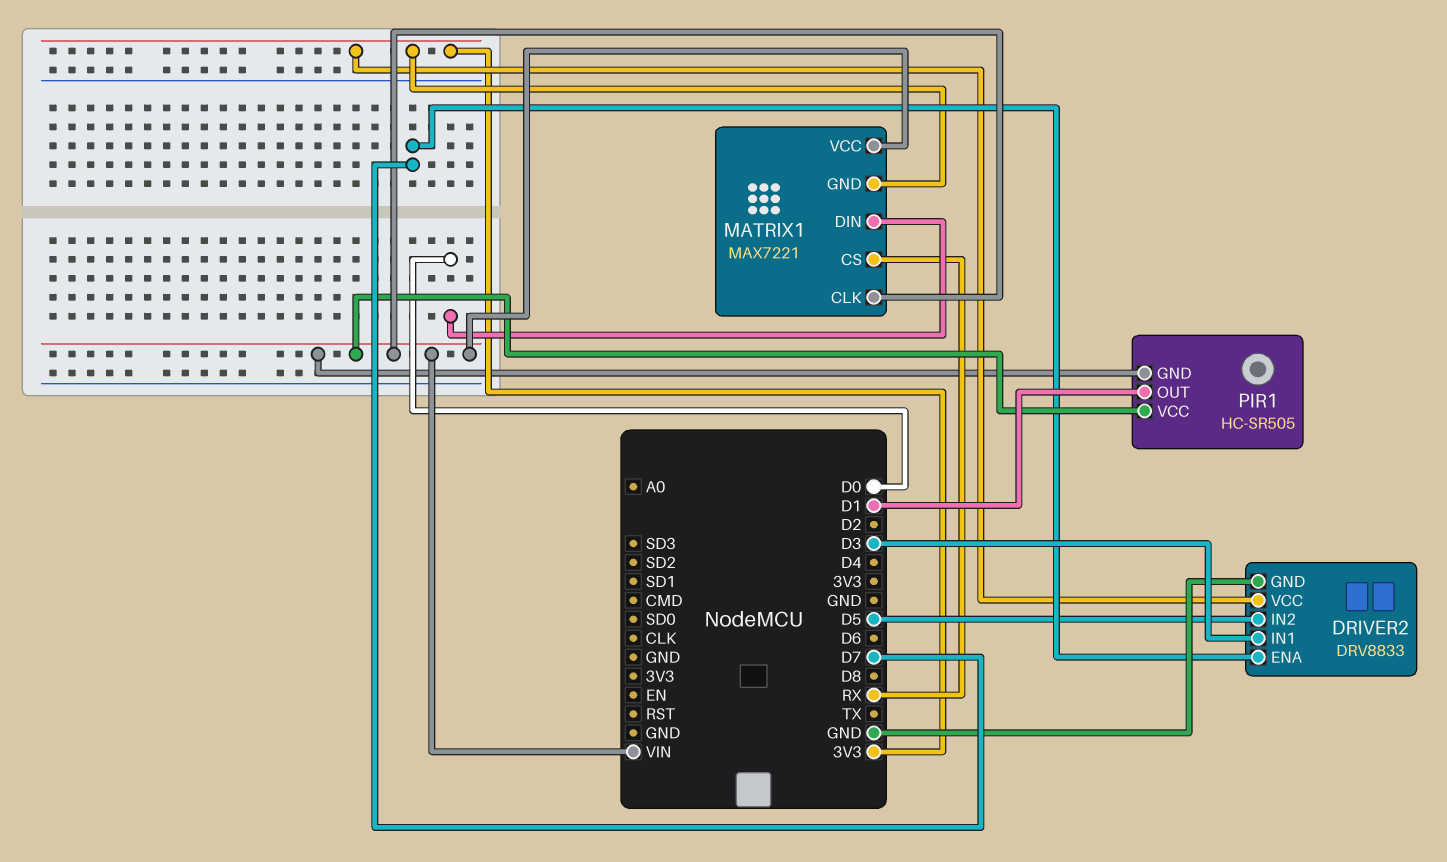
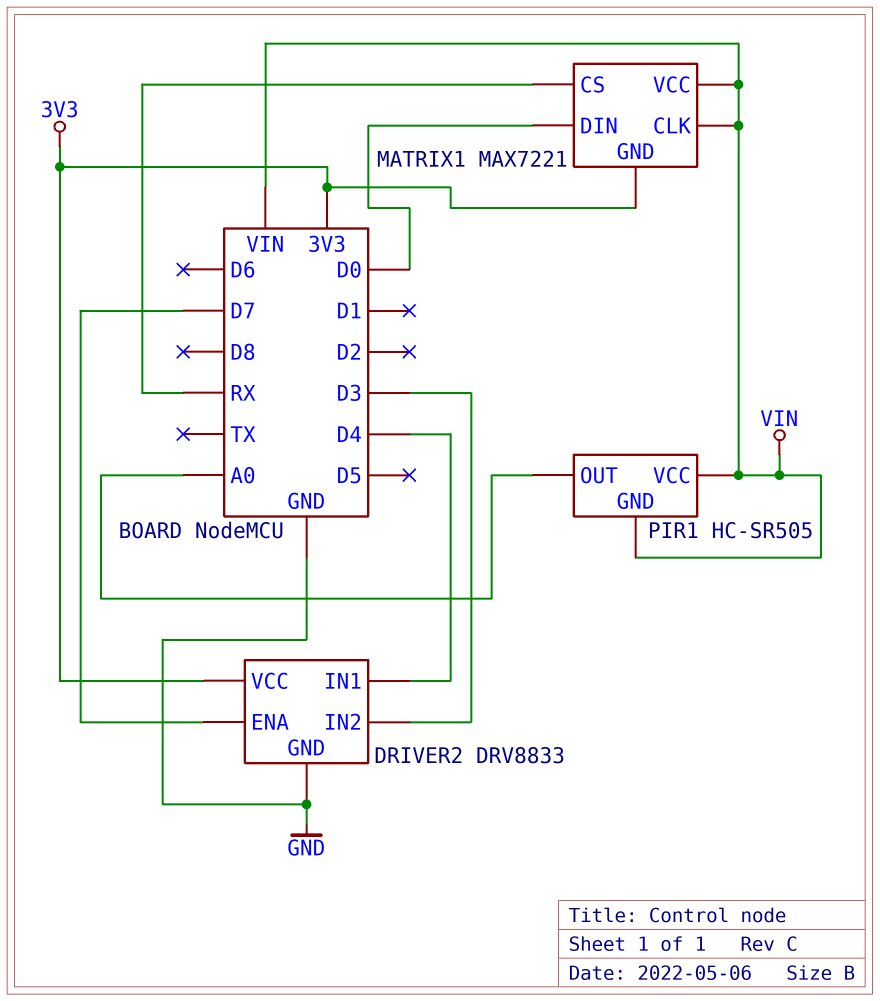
DRIVER2 pin IN1: D3 -> D4
DRIVER2 pin IN2: D5 -> D3
PIR1 pin OUT: D1 -> A0

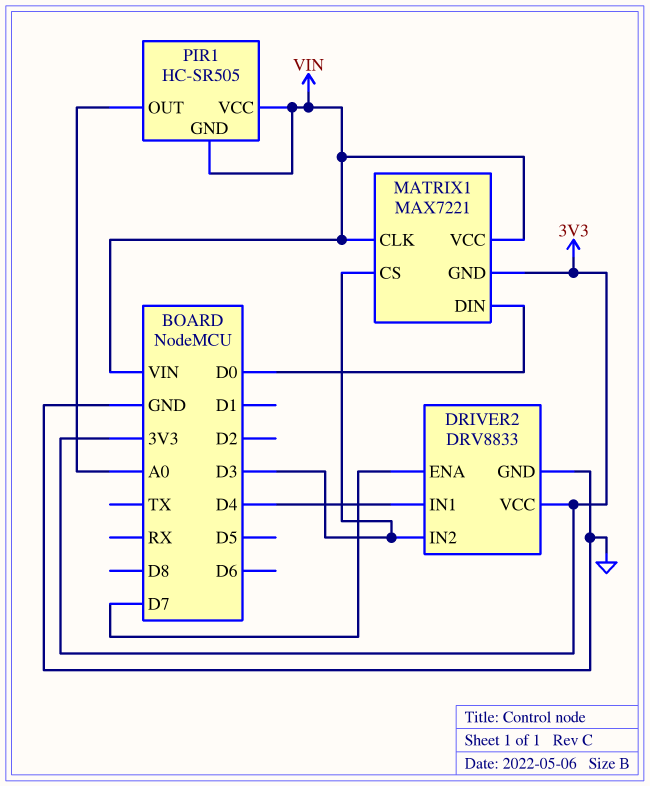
MATRIX1 pin CS: RX -> D3

